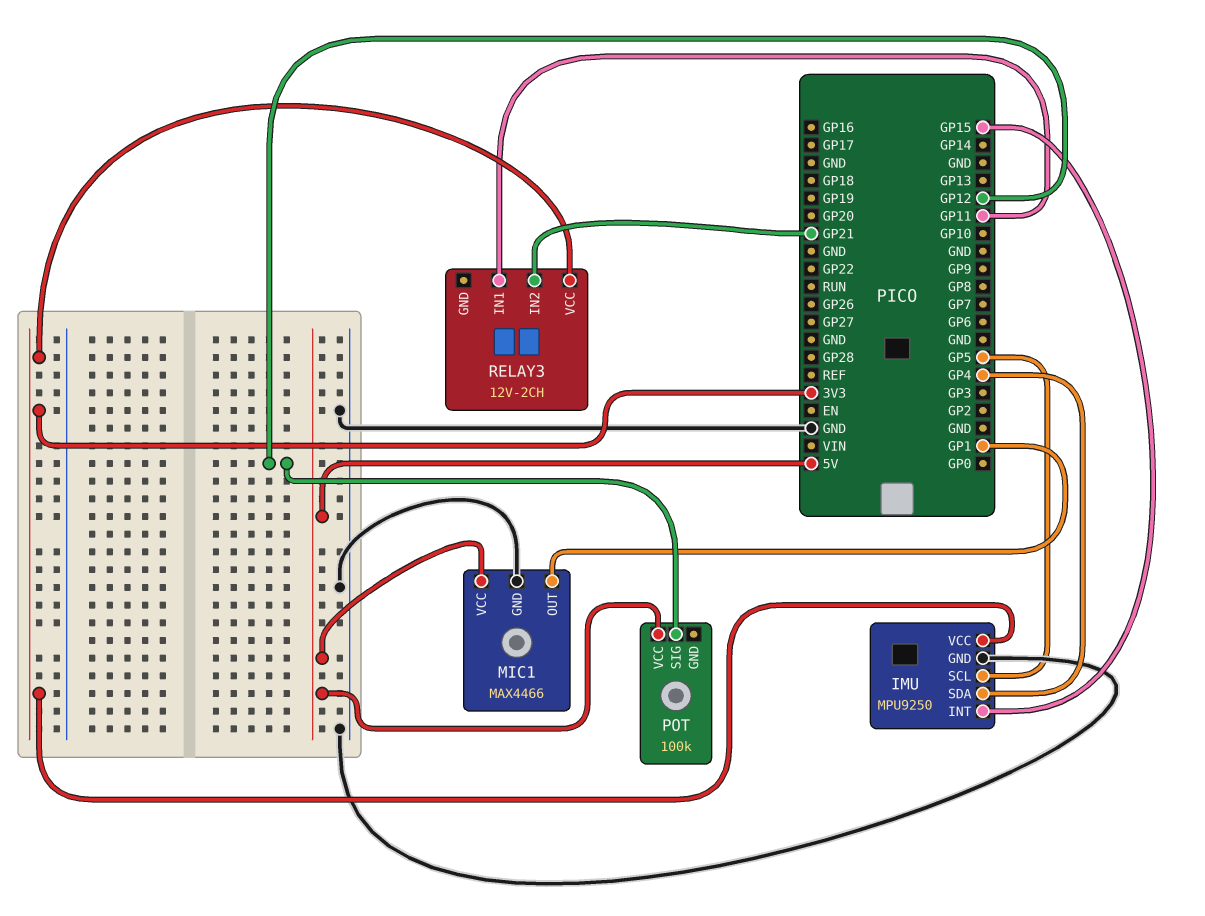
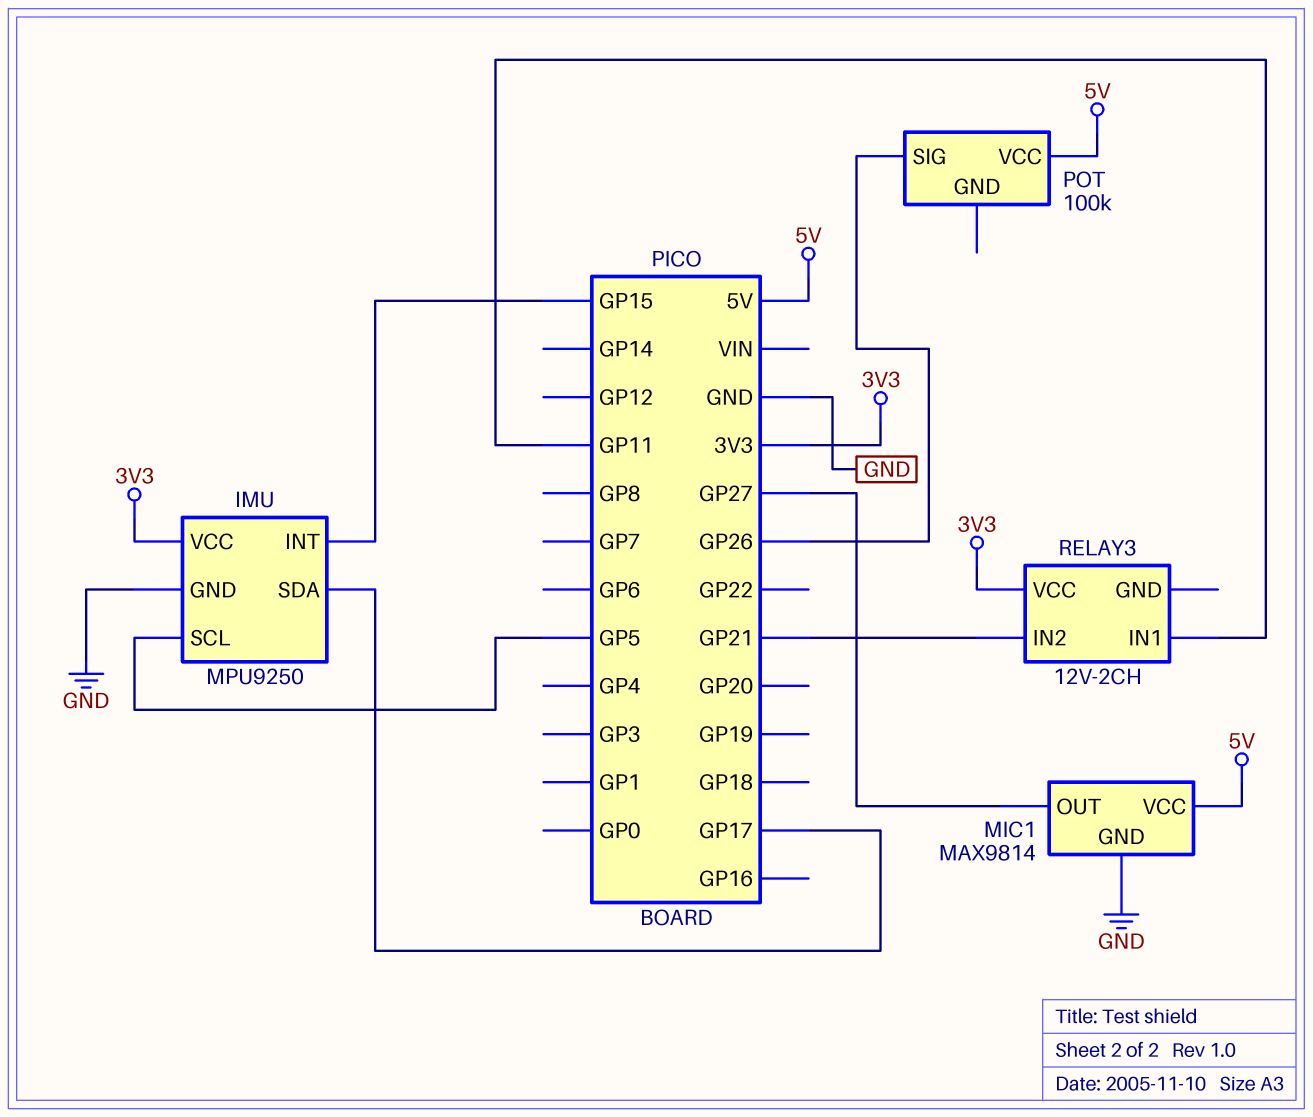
IMU pin SDA: GP4 -> GP17
MIC1: MAX4466 -> MAX9814
MIC1 pin OUT: GP1 -> GP27
POT pin SIG: GP12 -> GP26

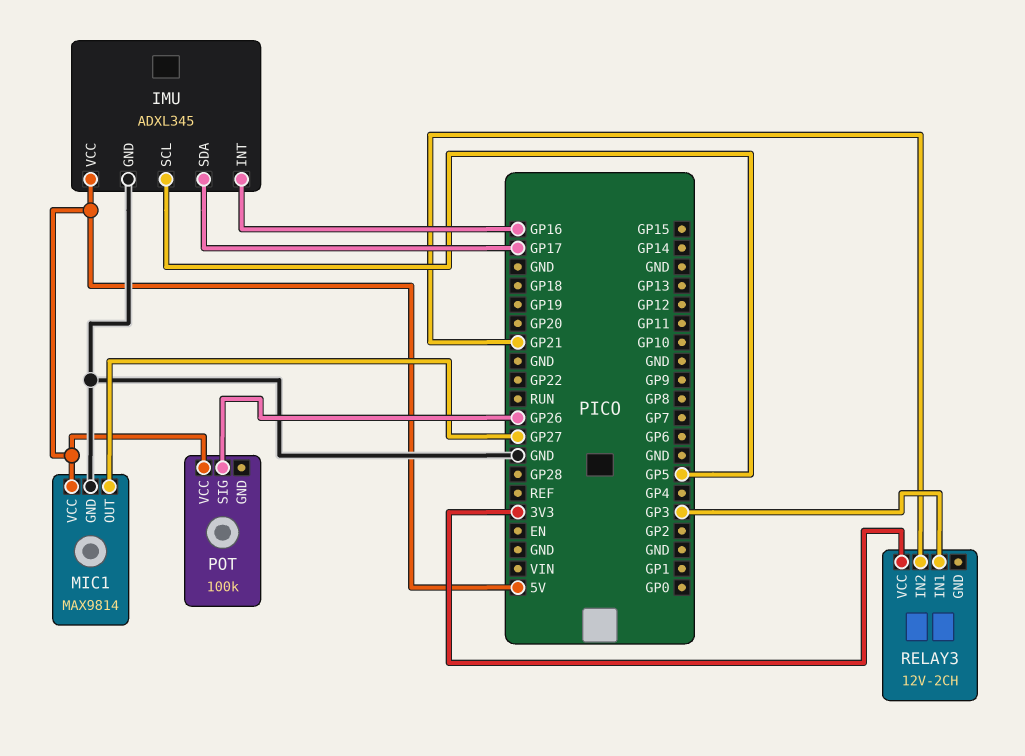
IMU: MPU9250 -> ADXL345
IMU pin INT: GP15 -> GP16
IMU pin VCC: 3V3 -> 5V
RELAY3 pin IN1: GP11 -> GP3

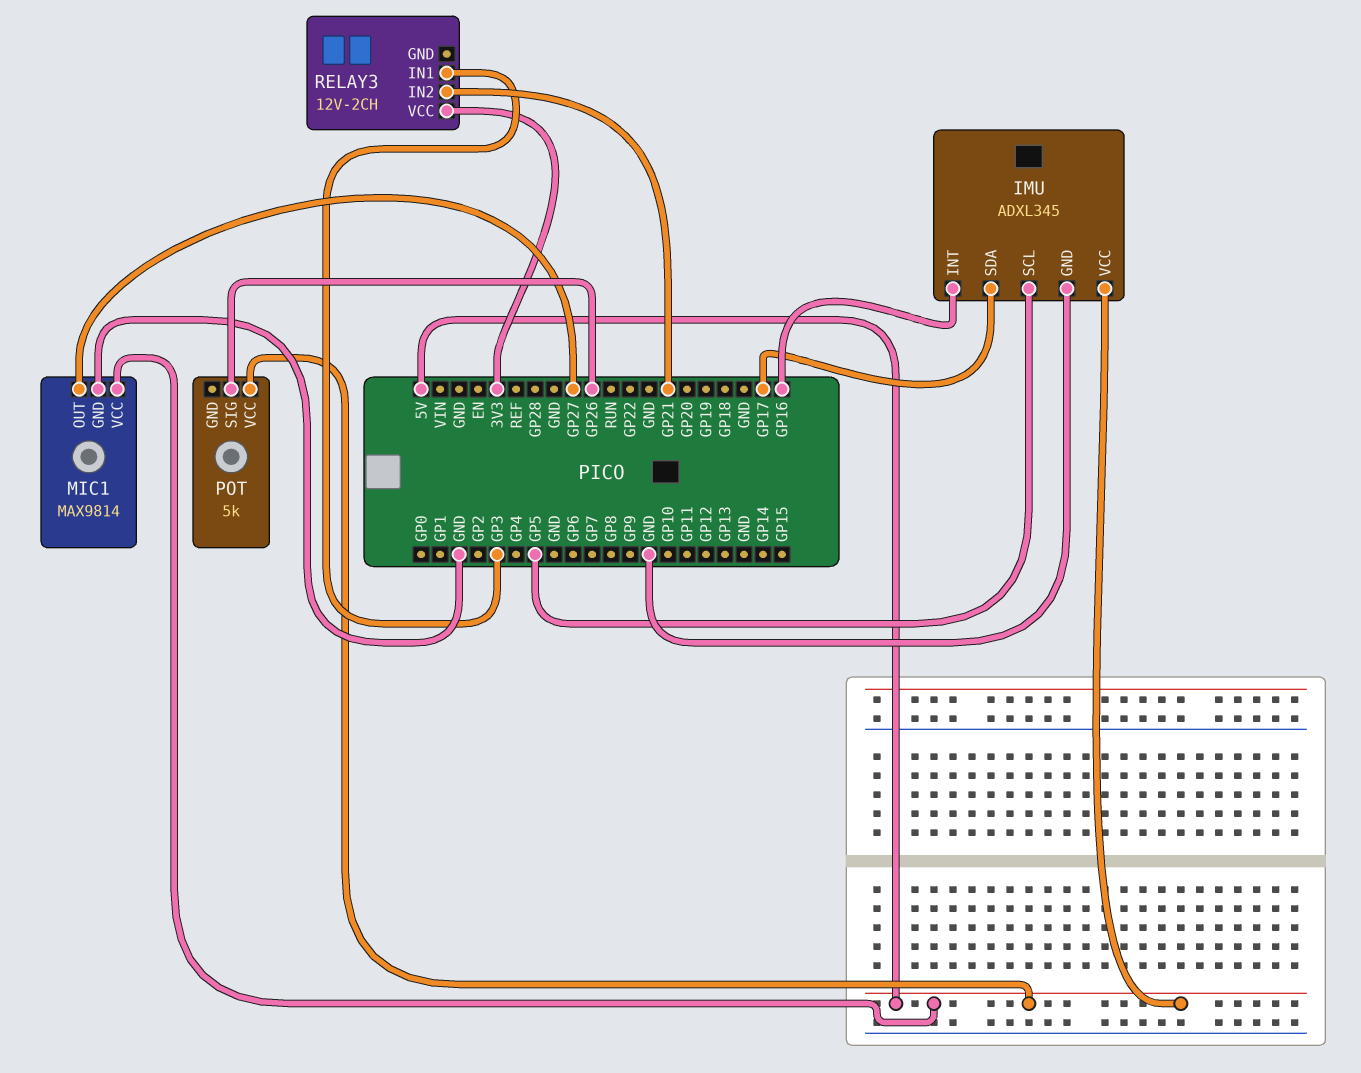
POT: 100k -> 5k

